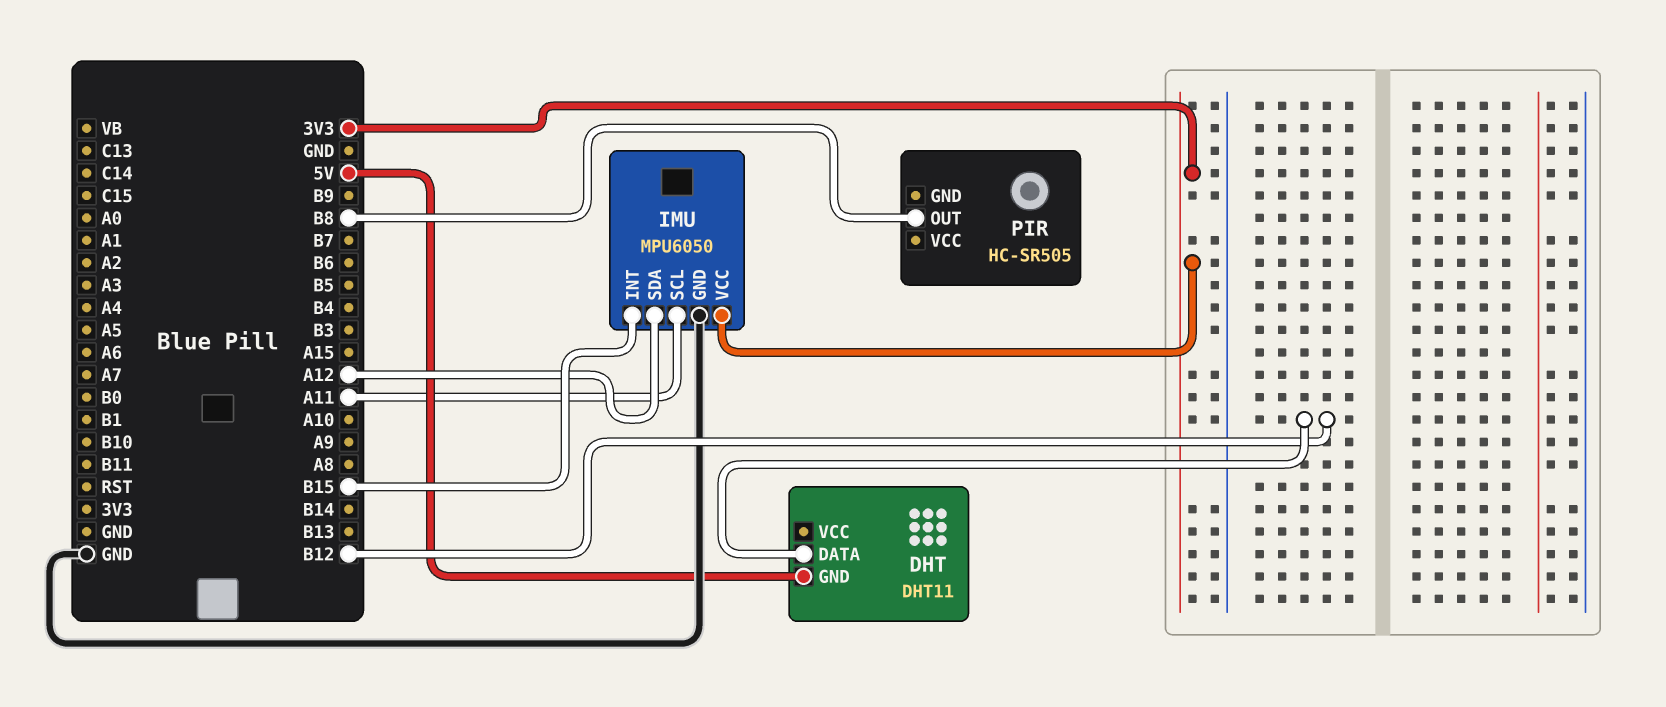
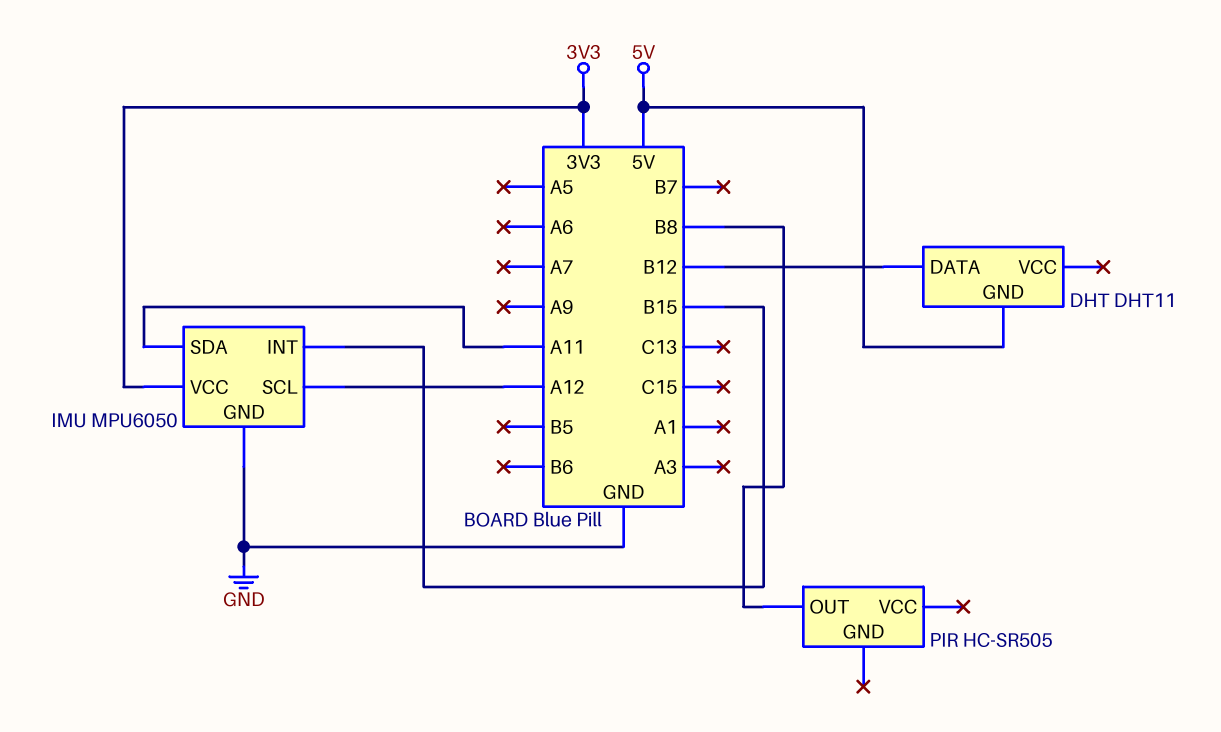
IMU pin SCL: A11 -> A12
IMU pin SDA: A12 -> A11

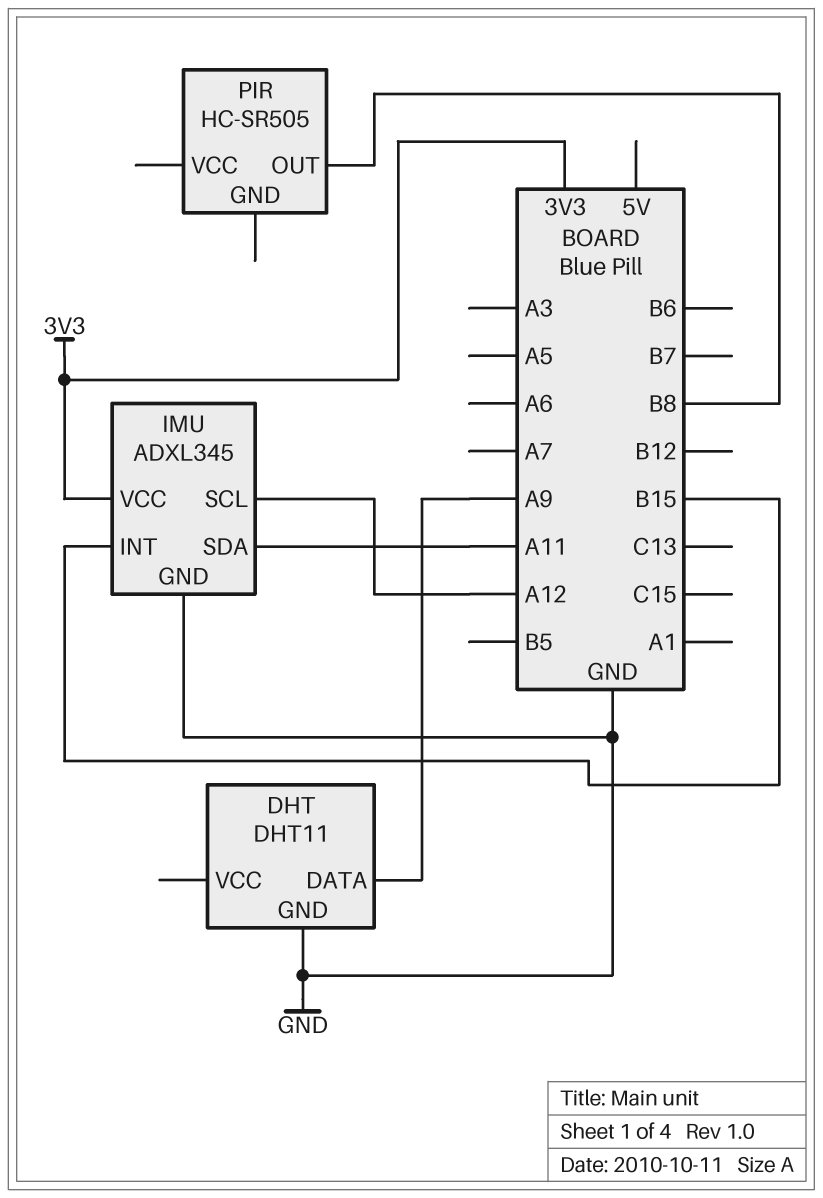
DHT pin DATA: B12 -> A9
DHT pin GND: 5V -> GND
IMU: MPU6050 -> ADXL345

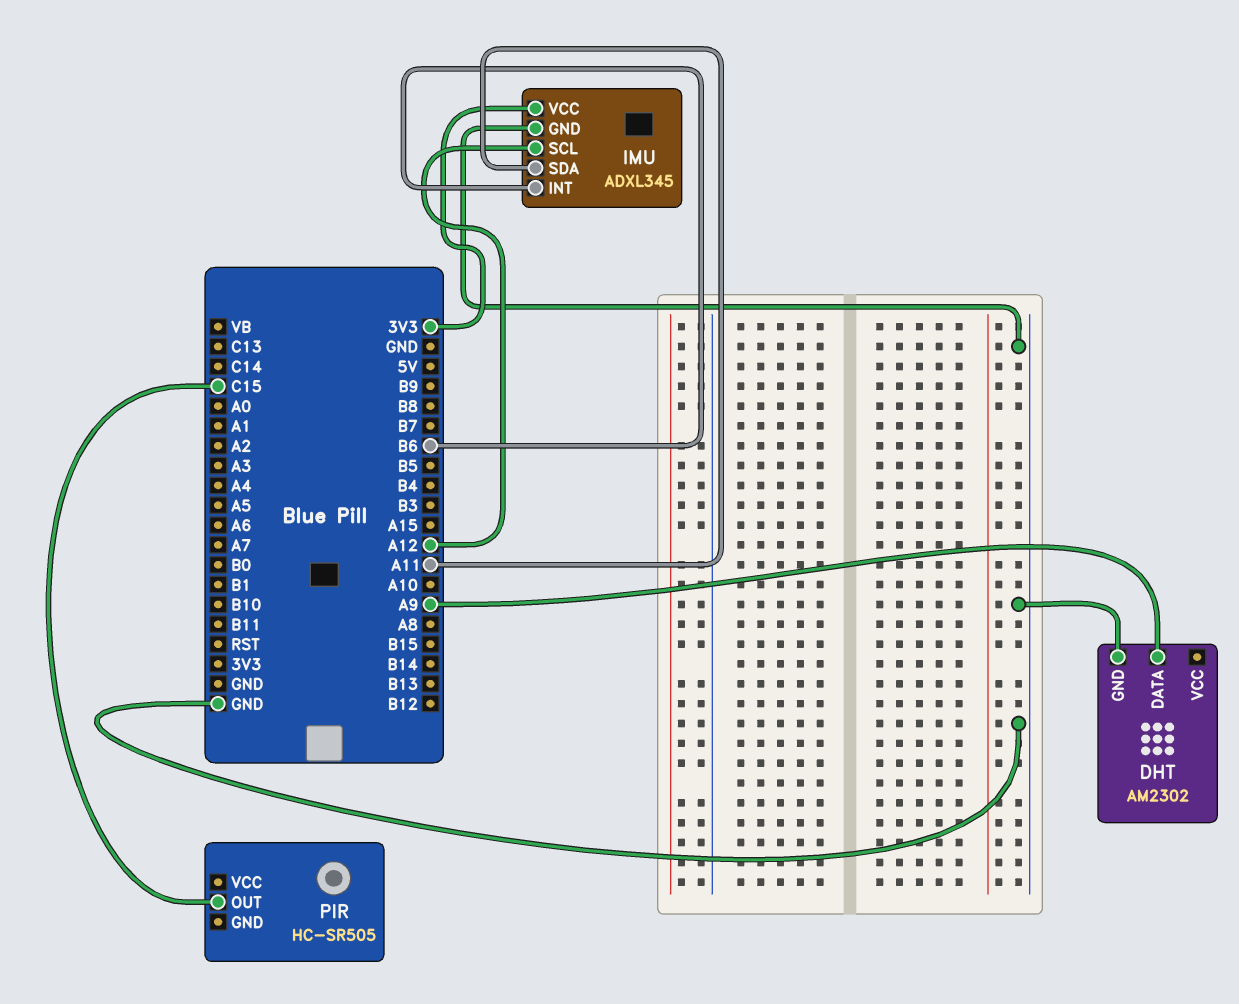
DHT: DHT11 -> AM2302
IMU pin INT: B15 -> B6
PIR pin OUT: B8 -> C15

